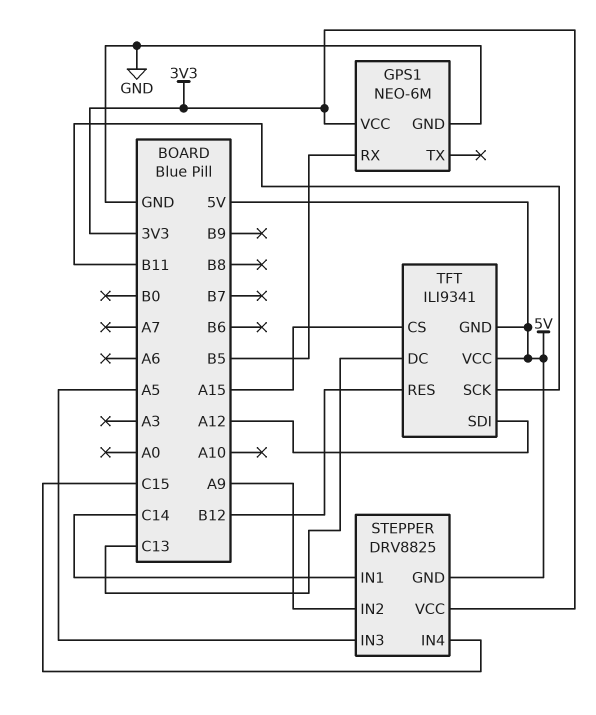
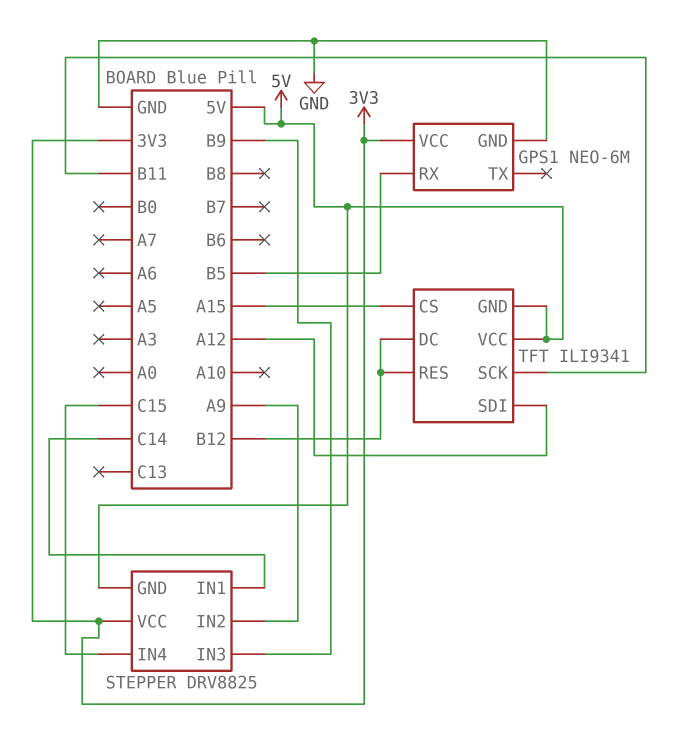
STEPPER pin IN3: A5 -> B9
TFT pin DC: C13 -> B12

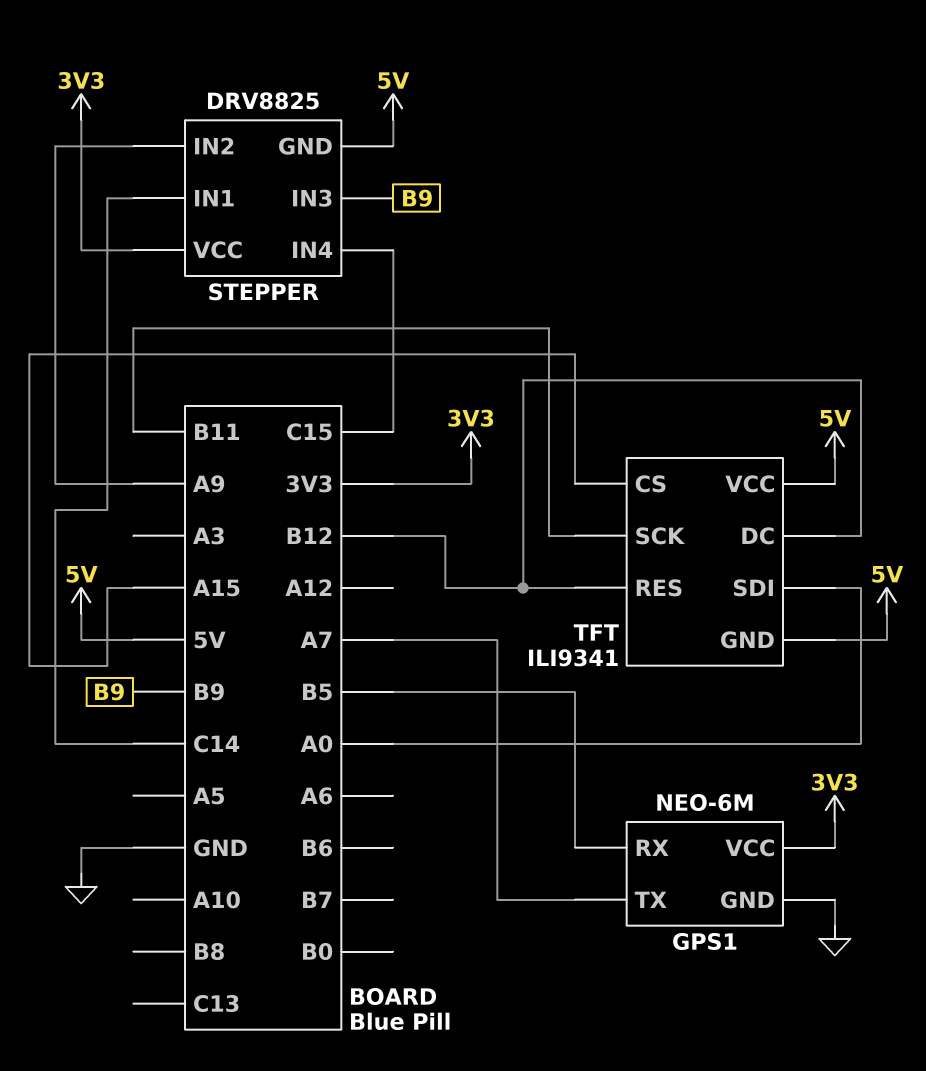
GPS1 pin TX: none -> A7
TFT pin SDI: A12 -> A0

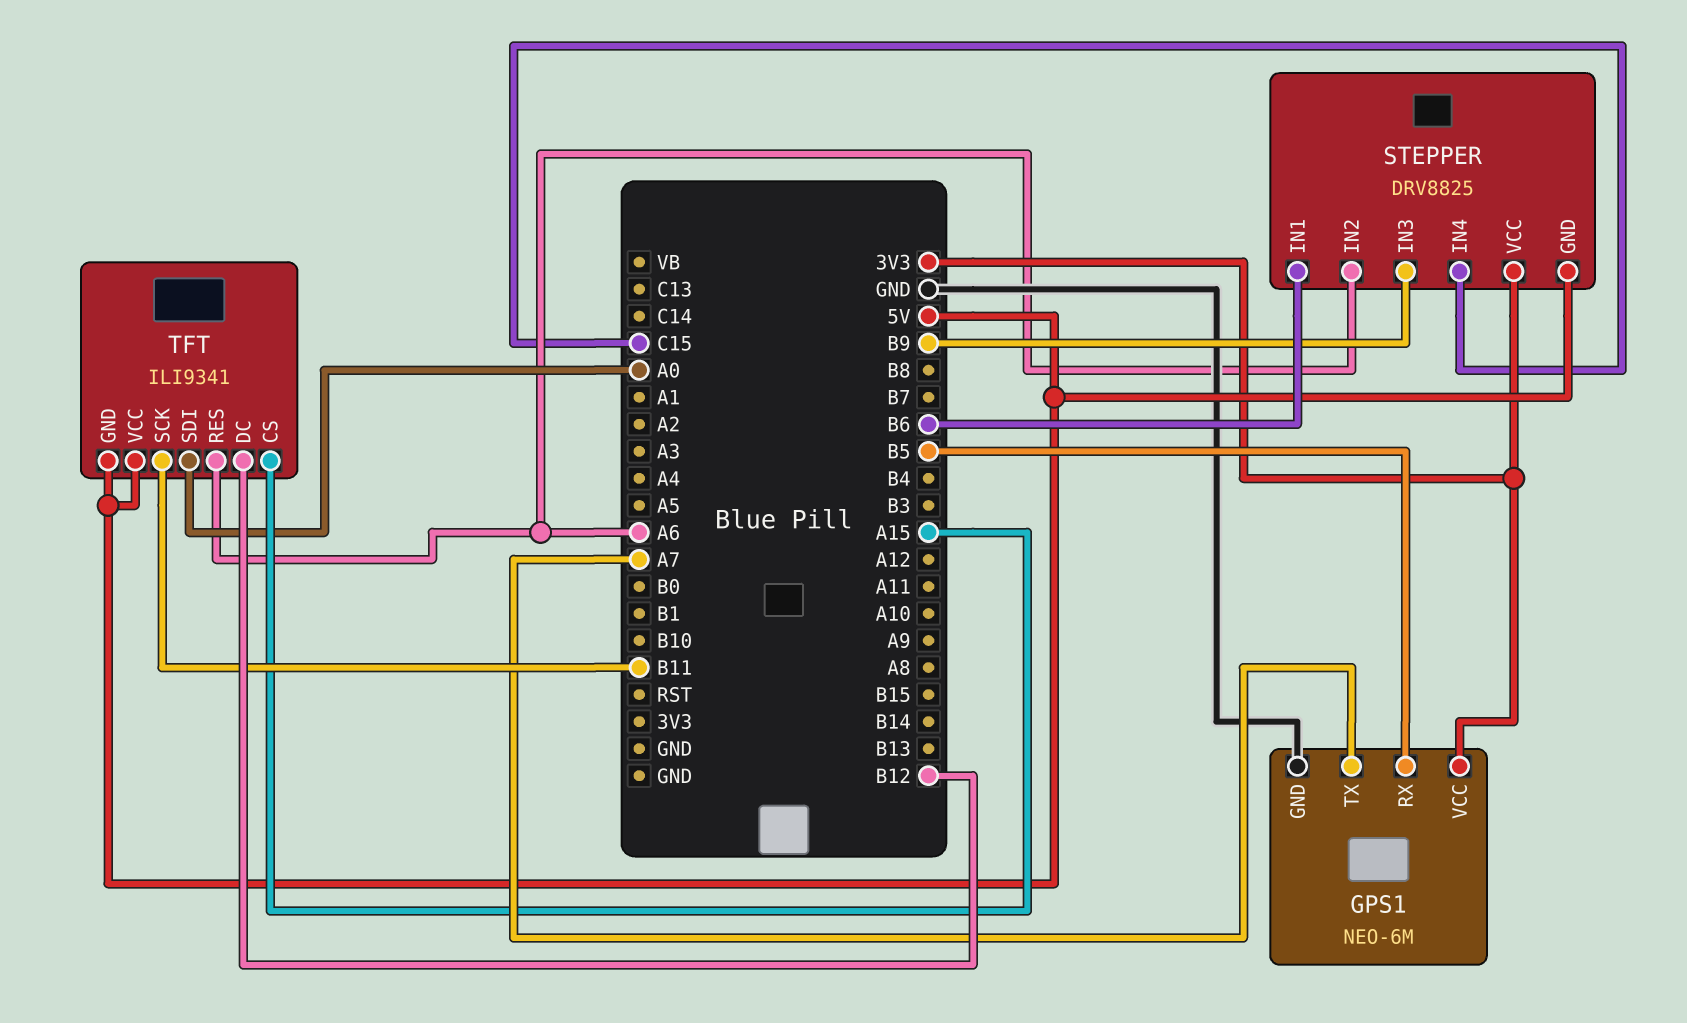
STEPPER pin IN1: C14 -> B6
STEPPER pin IN2: A9 -> A6
TFT pin RES: B12 -> A6

